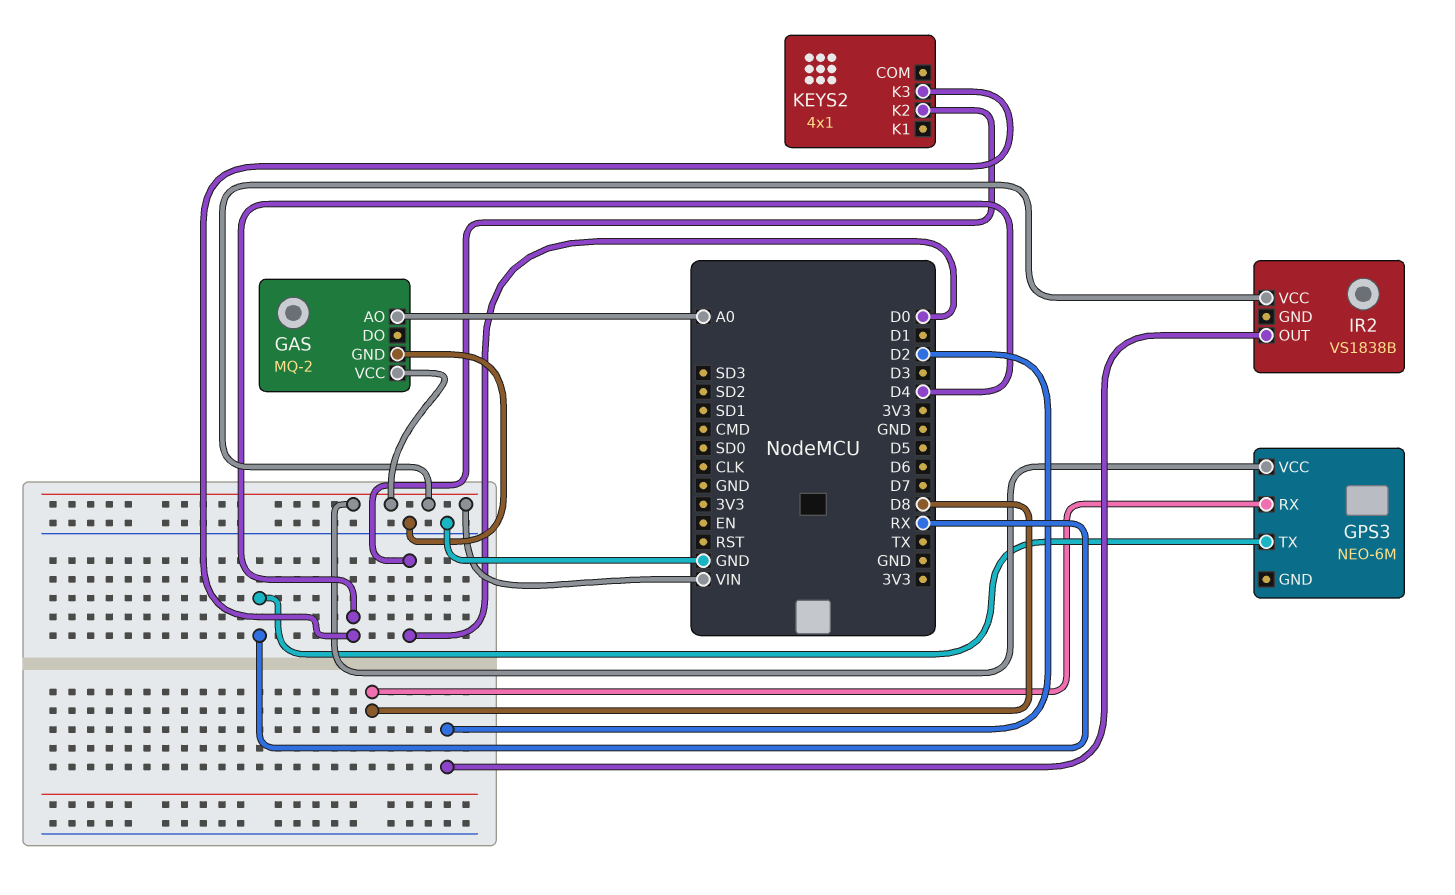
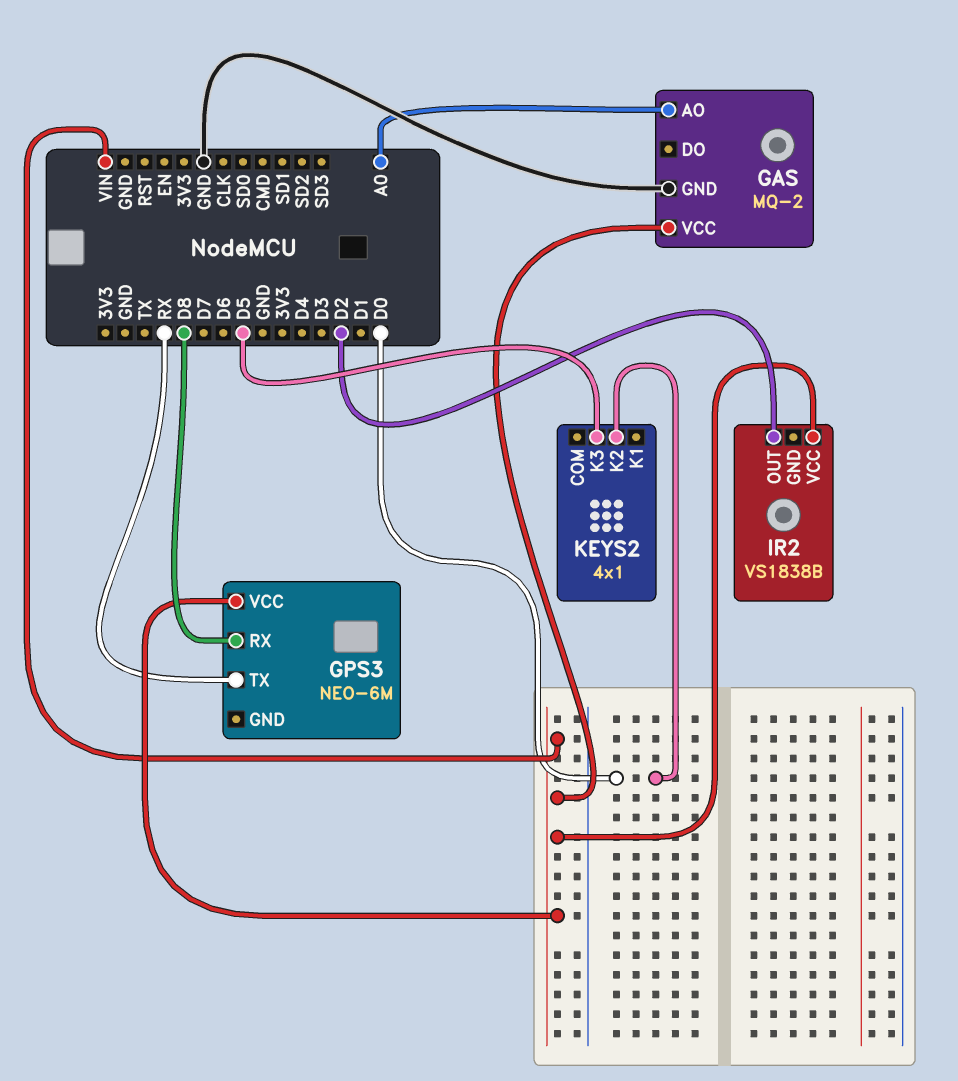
KEYS2 pin K3: D4 -> D5

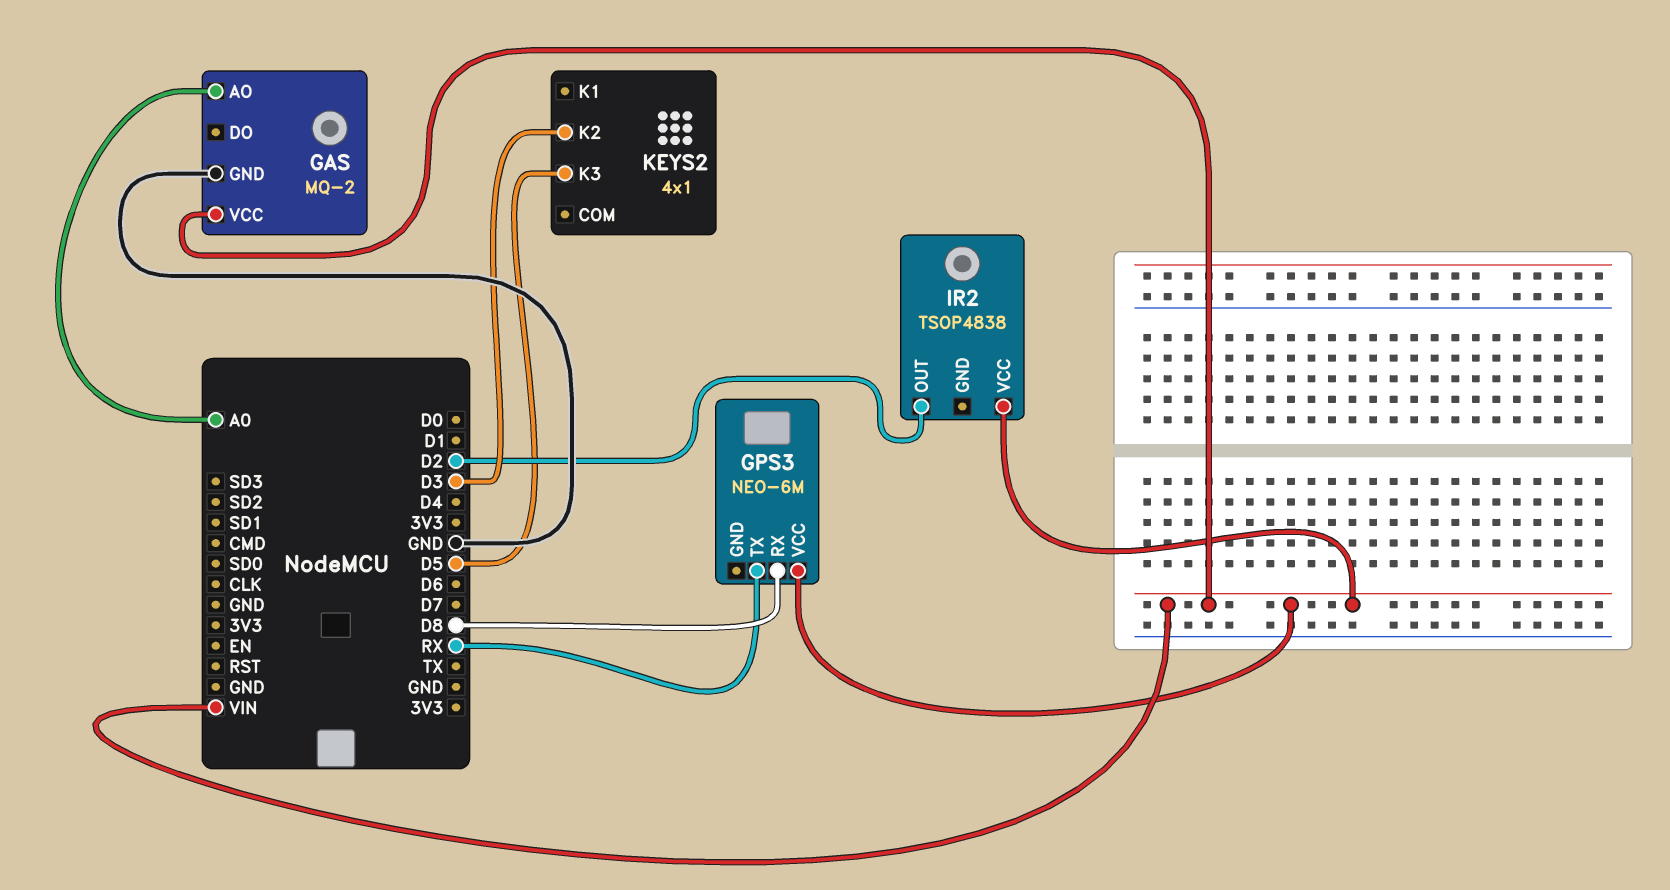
IR2: VS1838B -> TSOP4838
KEYS2 pin K2: D0 -> D3

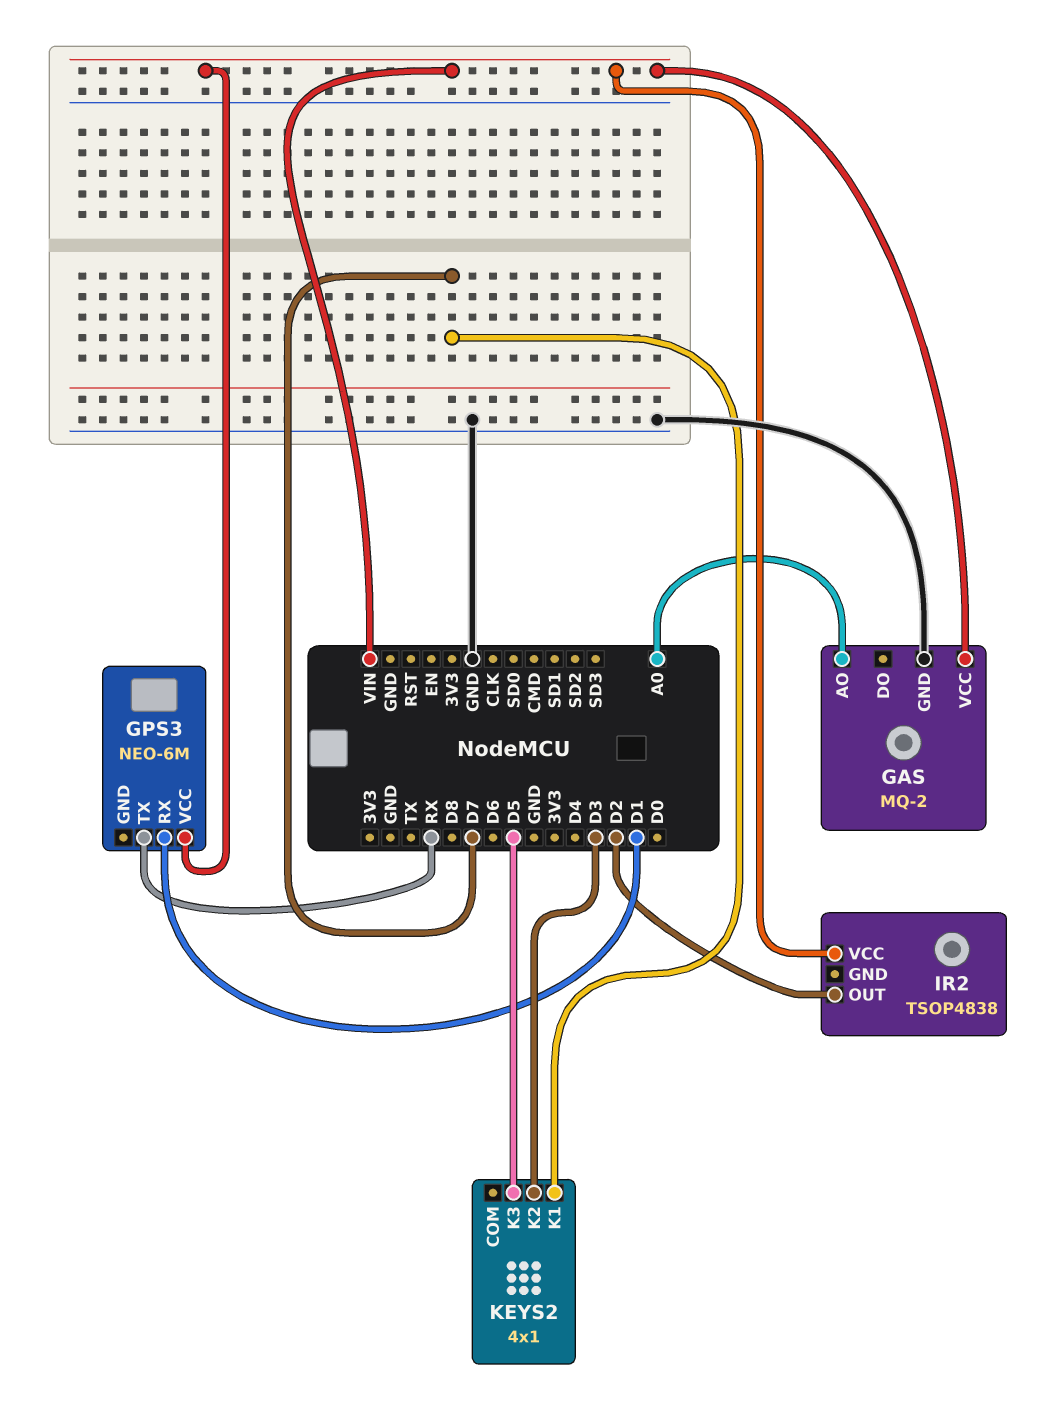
GPS3 pin RX: D8 -> D1
KEYS2 pin K1: none -> D7

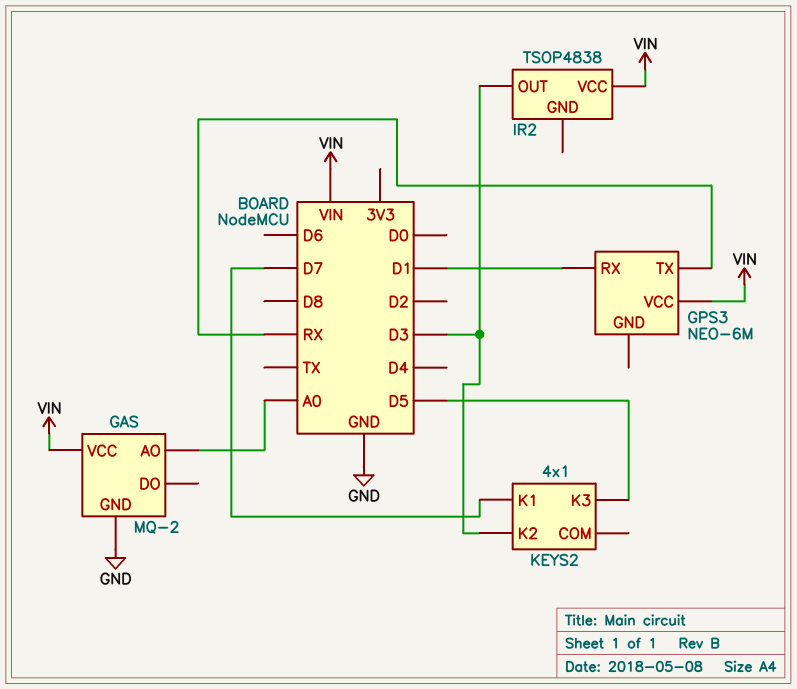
IR2 pin OUT: D2 -> D3

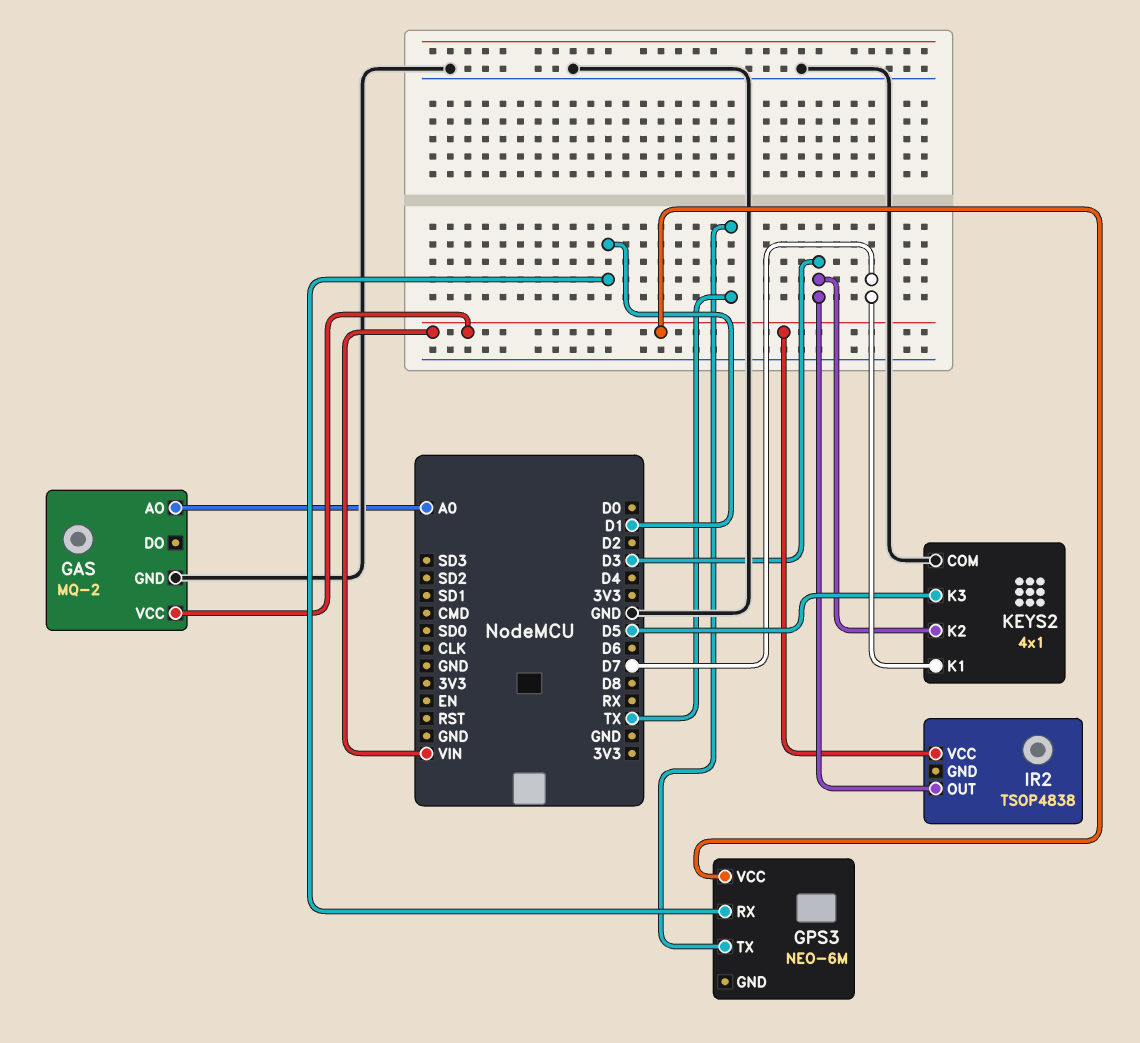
GPS3 pin TX: RX -> TX
KEYS2 pin COM: none -> GND

